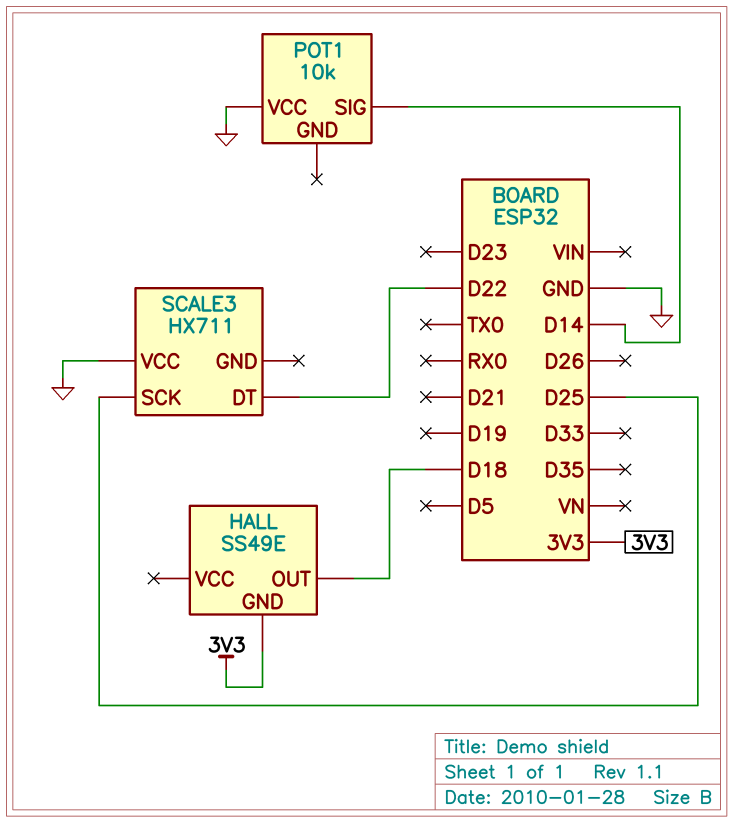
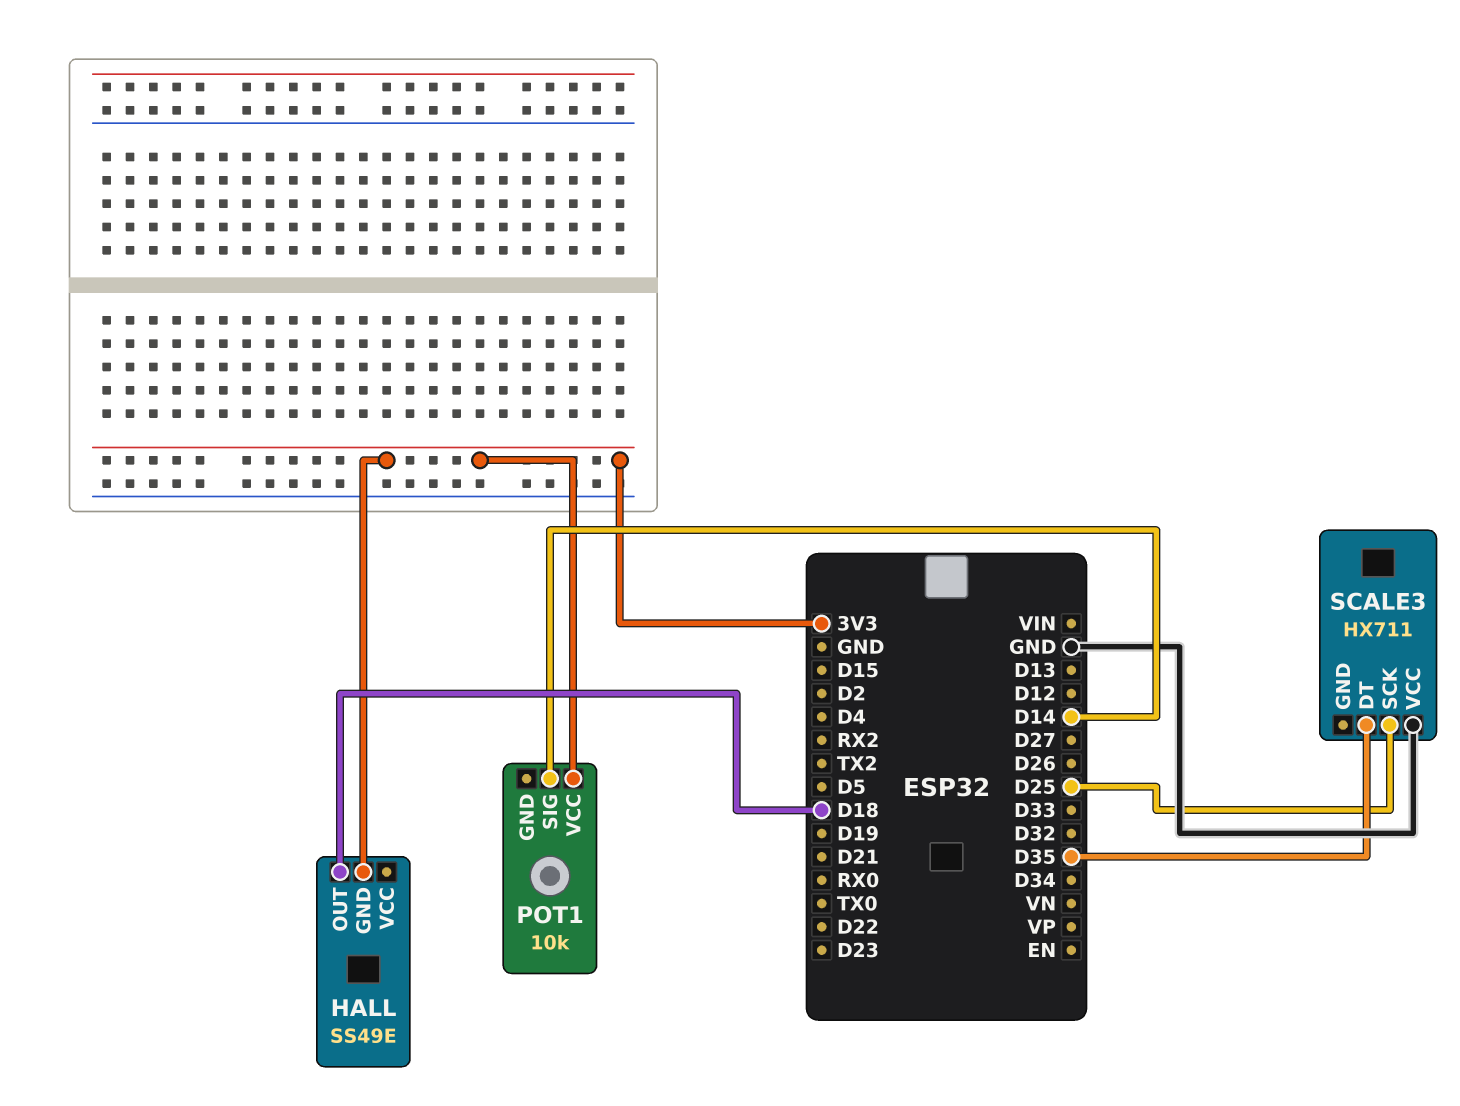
POT1 pin VCC: GND -> 3V3
SCALE3 pin DT: D22 -> D35

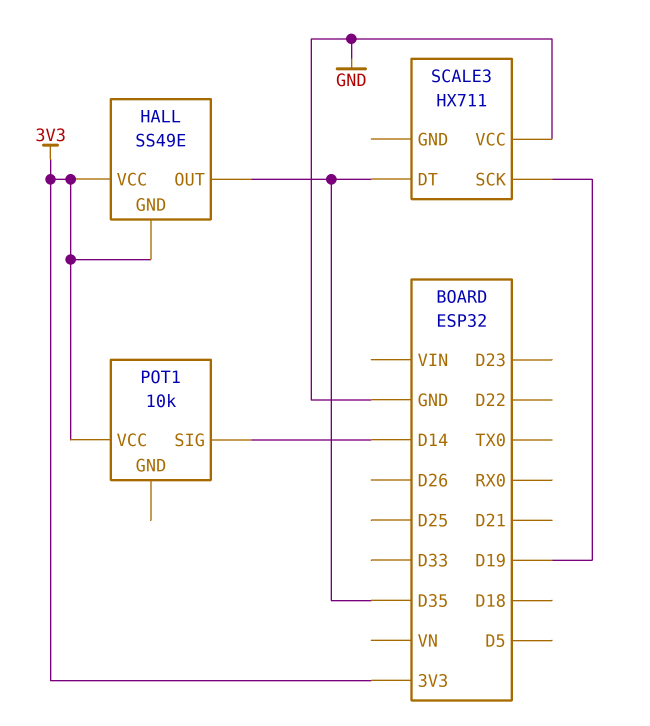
HALL pin OUT: D18 -> D35
HALL pin VCC: none -> 3V3
SCALE3 pin SCK: D25 -> D19

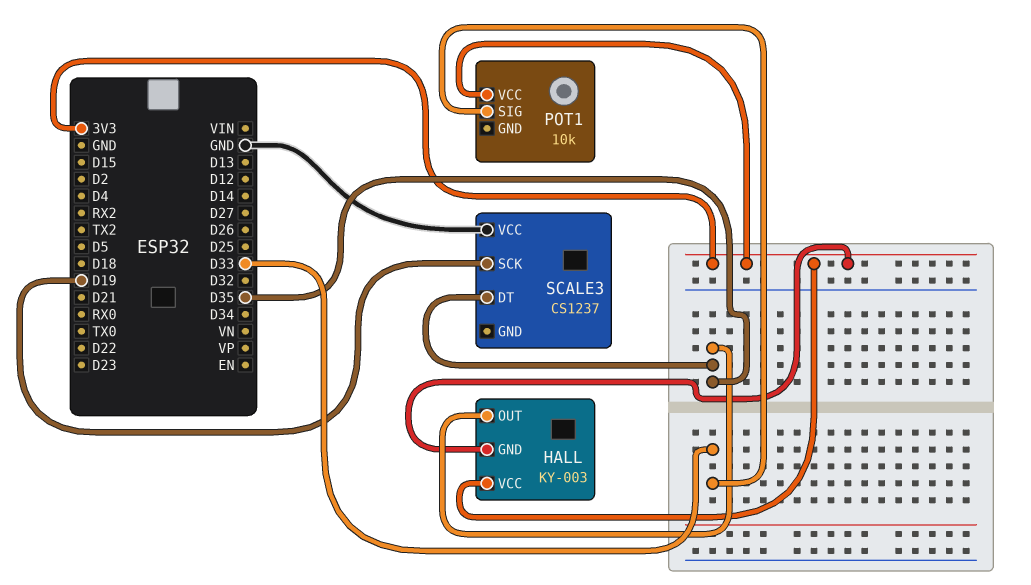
HALL: SS49E -> KY-003
POT1 pin SIG: D14 -> D33
SCALE3: HX711 -> CS1237

